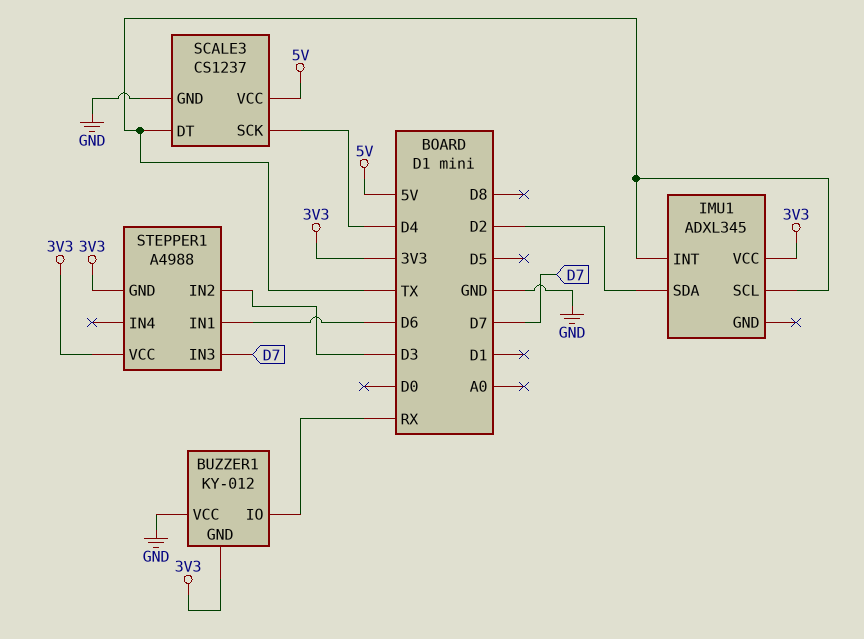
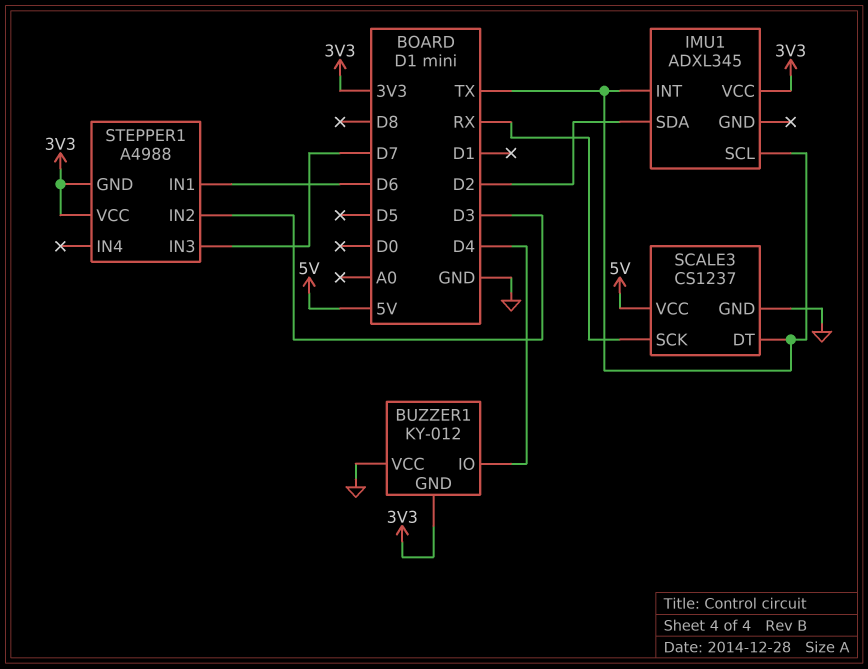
BUZZER1 pin IO: RX -> D4
SCALE3 pin SCK: D4 -> RX

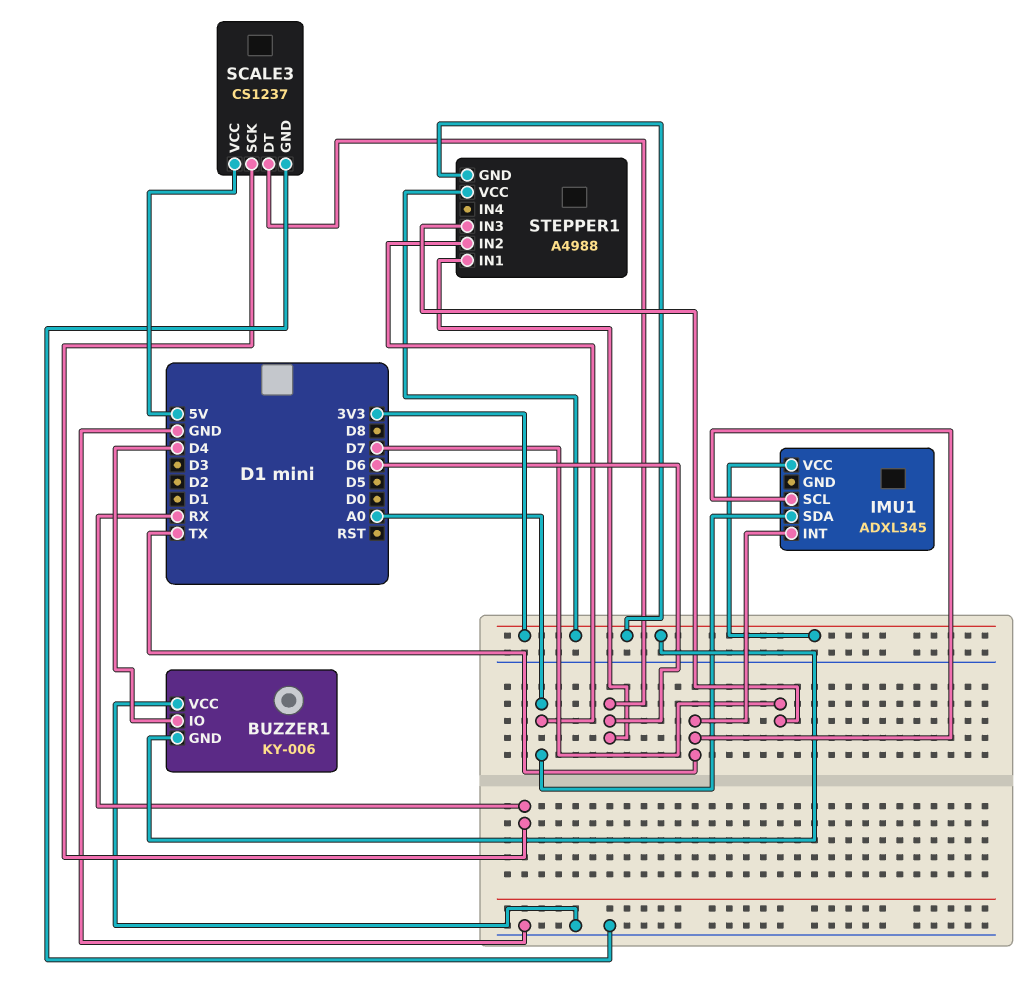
BUZZER1: KY-012 -> KY-006
IMU1 pin SDA: D2 -> A0
SCALE3 pin DT: TX -> D6
STEPPER1 pin IN2: D3 -> A0

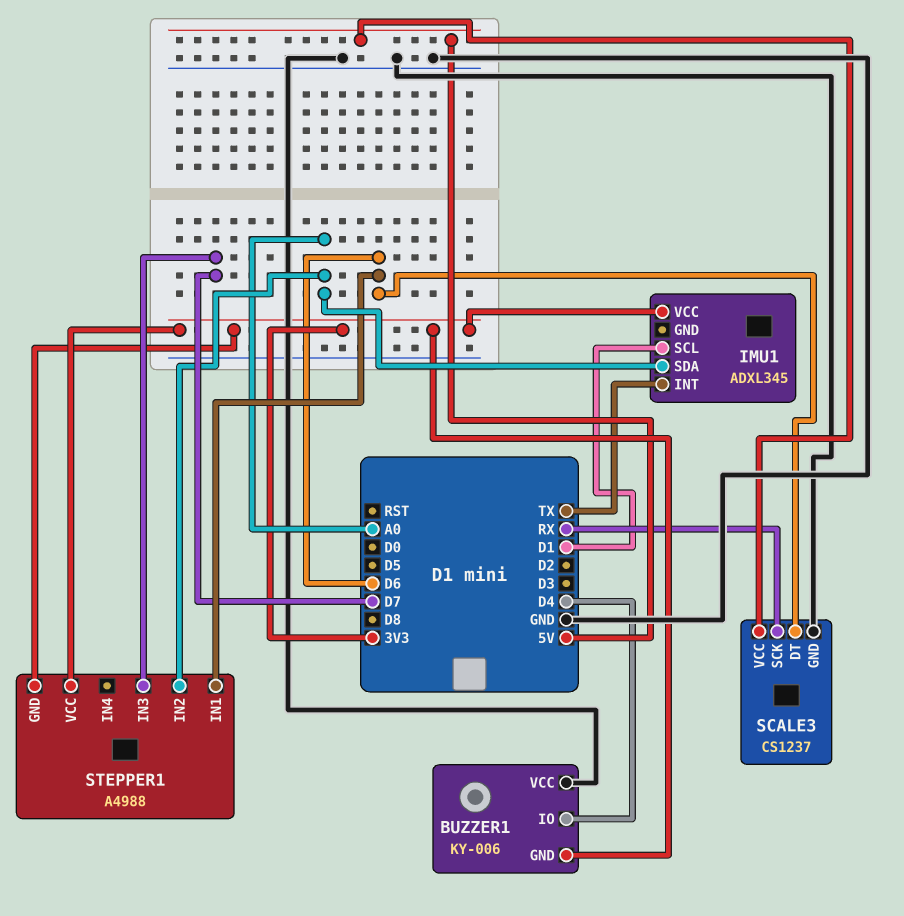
IMU1 pin SCL: TX -> D1

